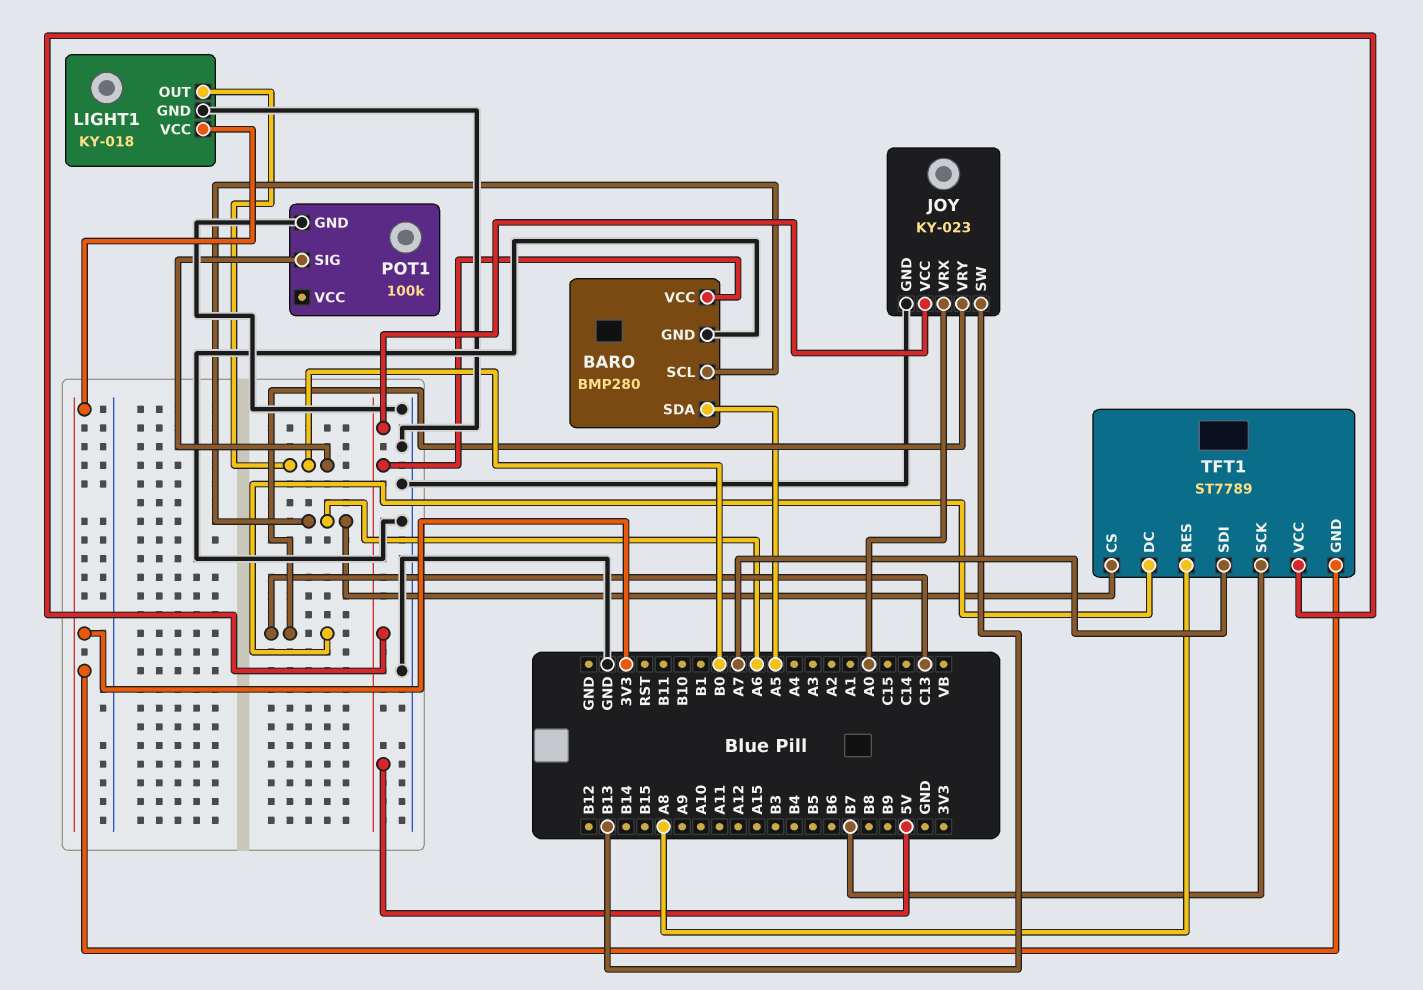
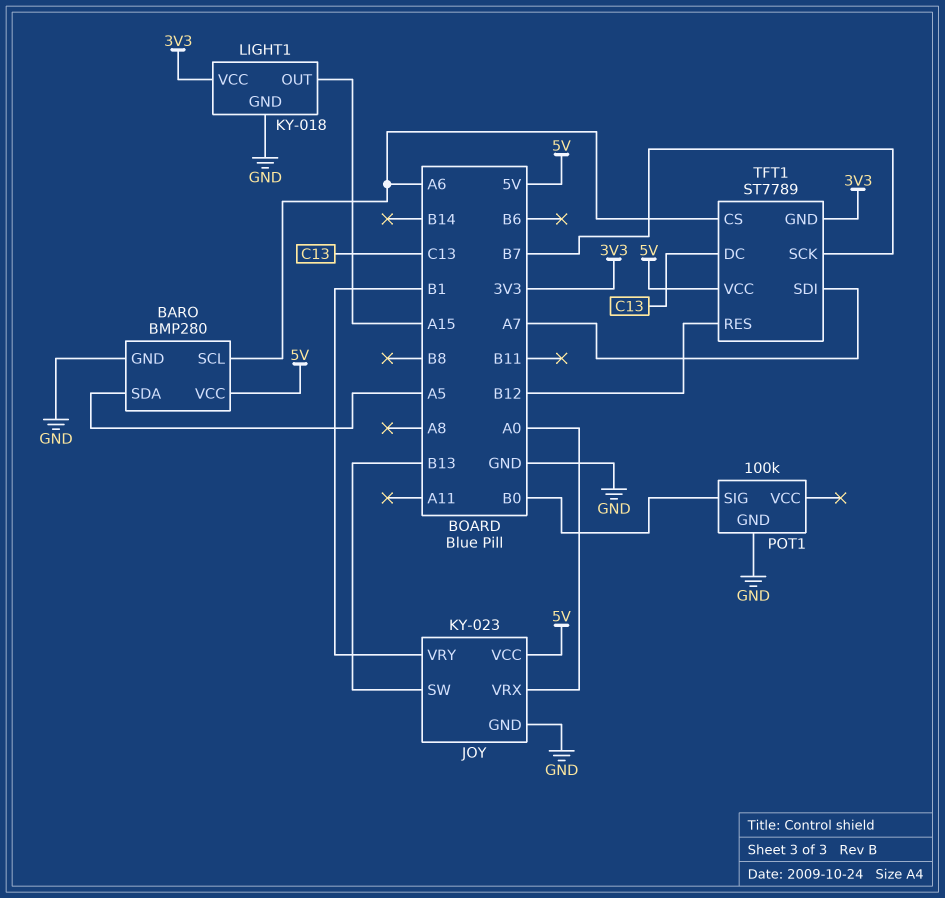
JOY pin VRY: C13 -> B1
LIGHT1 pin OUT: B0 -> A15
TFT1 pin RES: A8 -> B12

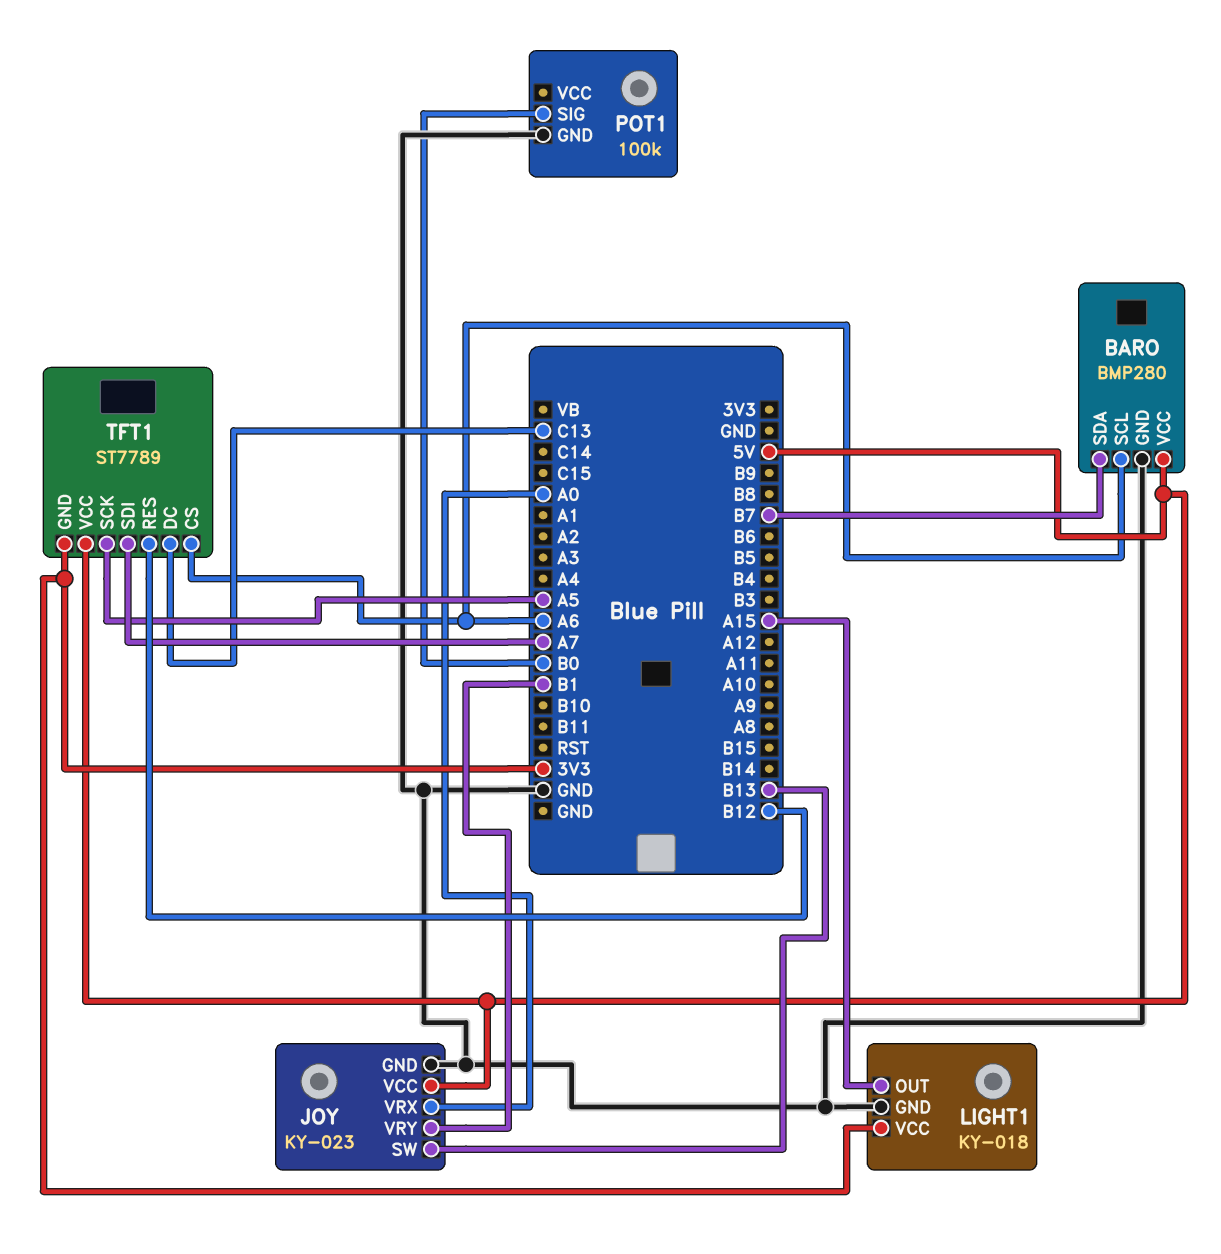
BARO pin SDA: A5 -> B7
TFT1 pin SCK: B7 -> A5

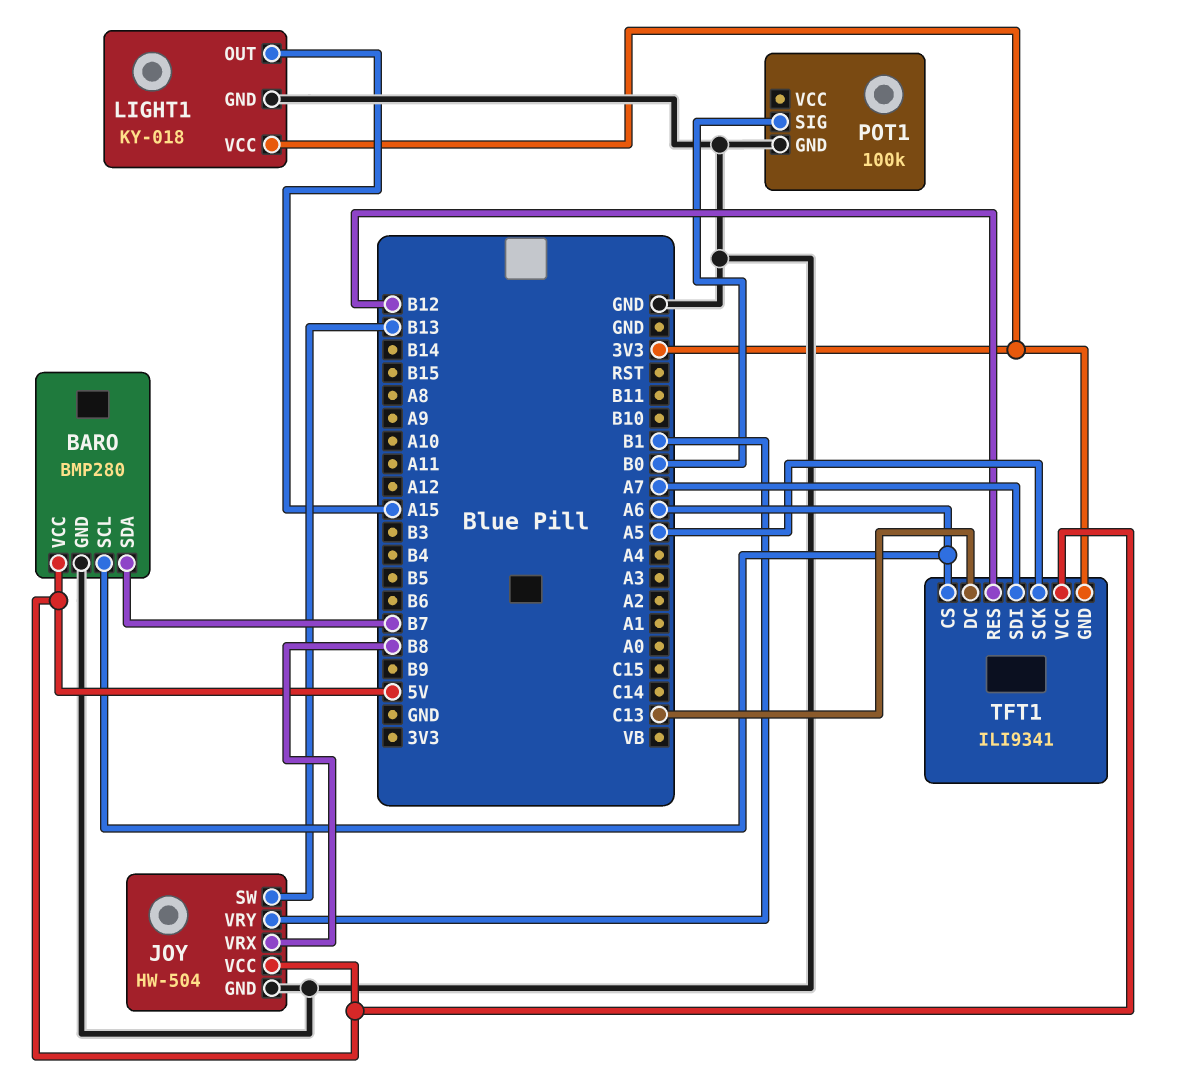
JOY: KY-023 -> HW-504
JOY pin VRX: A0 -> B8
TFT1: ST7789 -> ILI9341

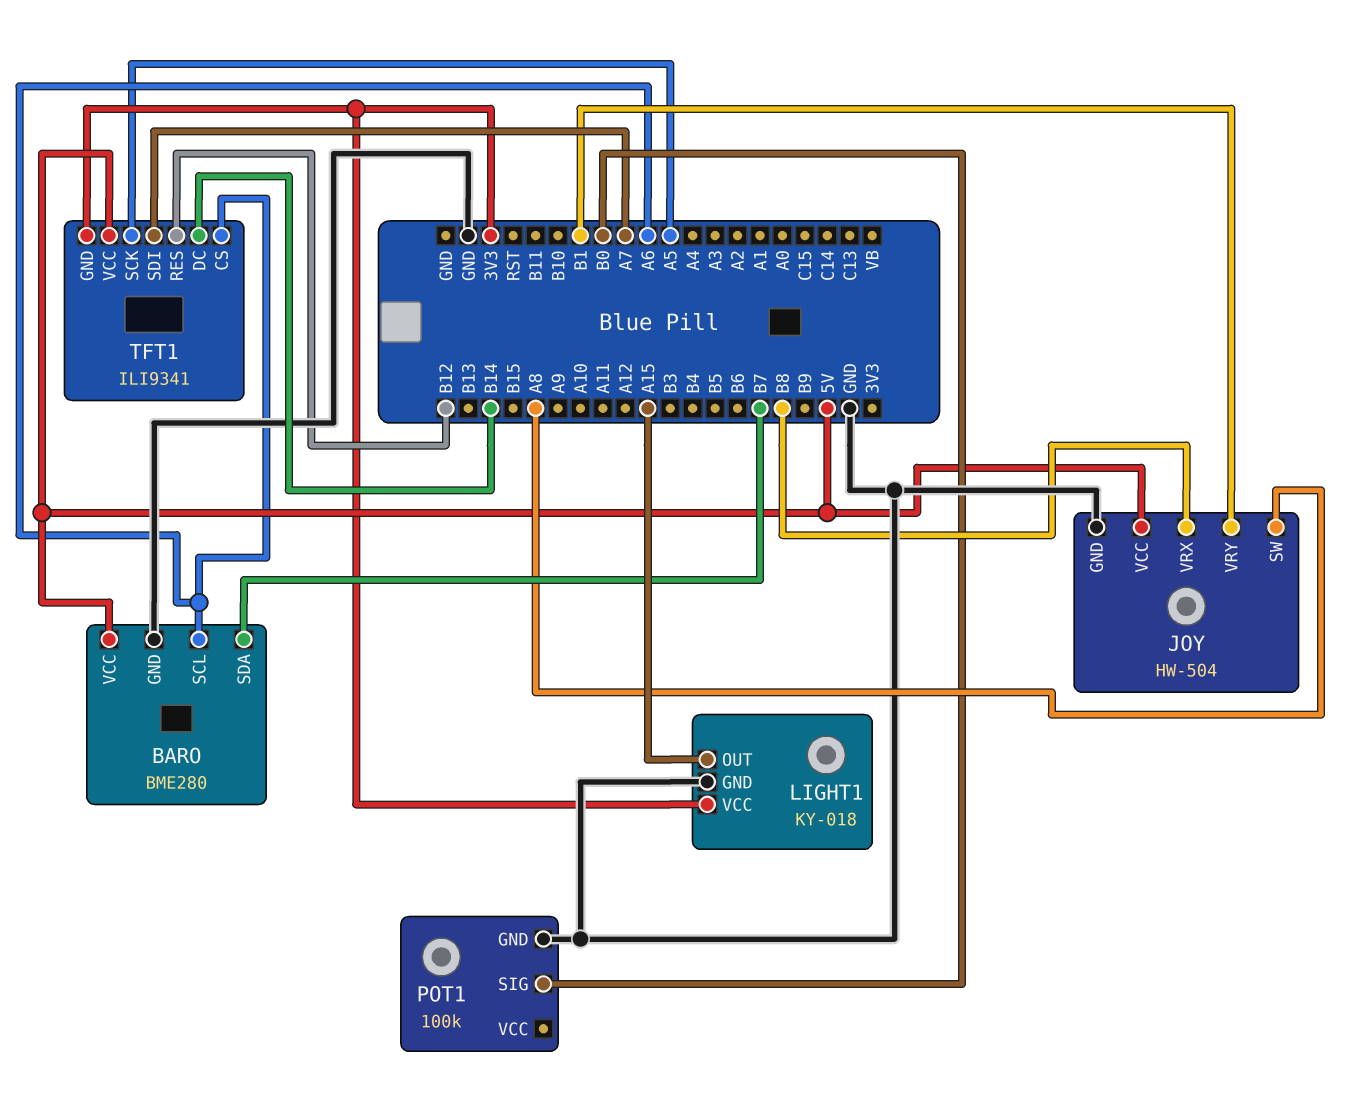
BARO: BMP280 -> BME280
JOY pin SW: B13 -> A8
TFT1 pin DC: C13 -> B14

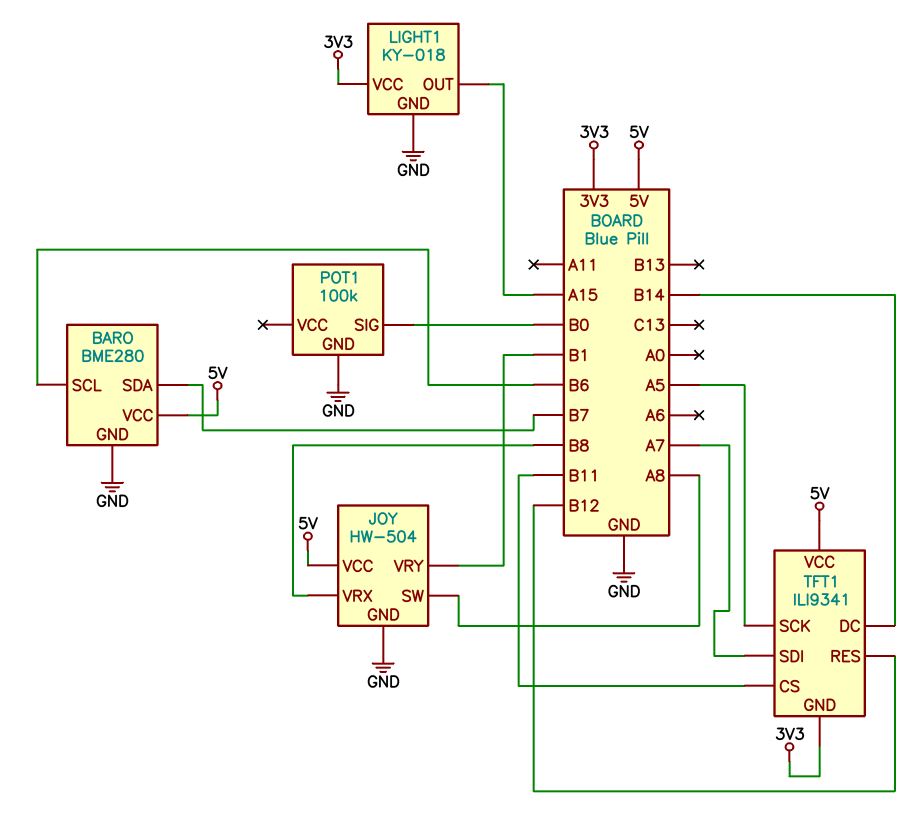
BARO pin SCL: A6 -> B6
TFT1 pin CS: A6 -> B11

